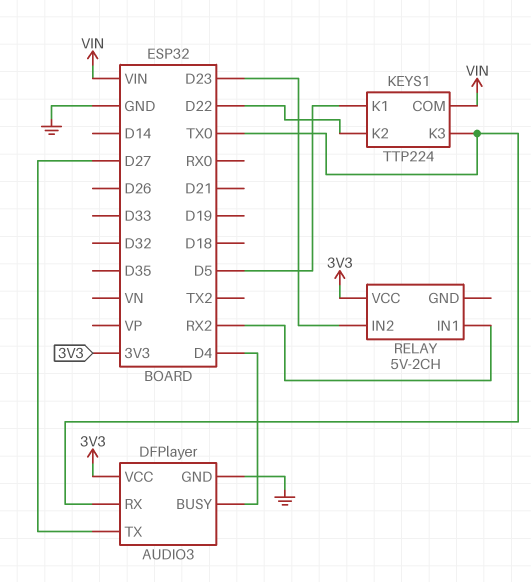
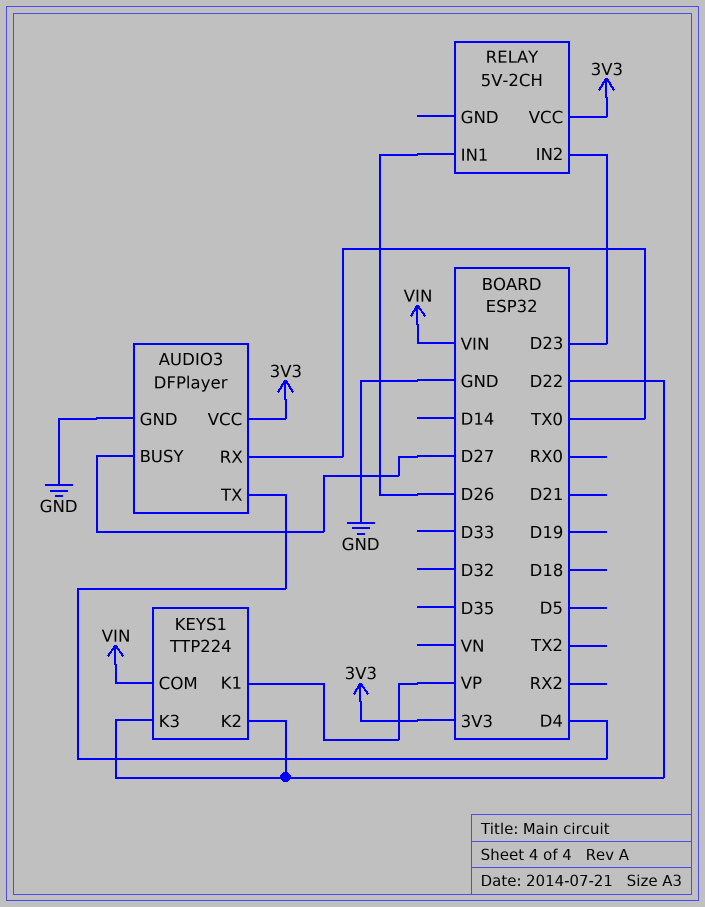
AUDIO3 pin BUSY: D4 -> D27
AUDIO3 pin TX: D27 -> D4
KEYS1 pin K1: D5 -> VP
KEYS1 pin K3: TX0 -> D22
RELAY pin IN1: RX2 -> D26

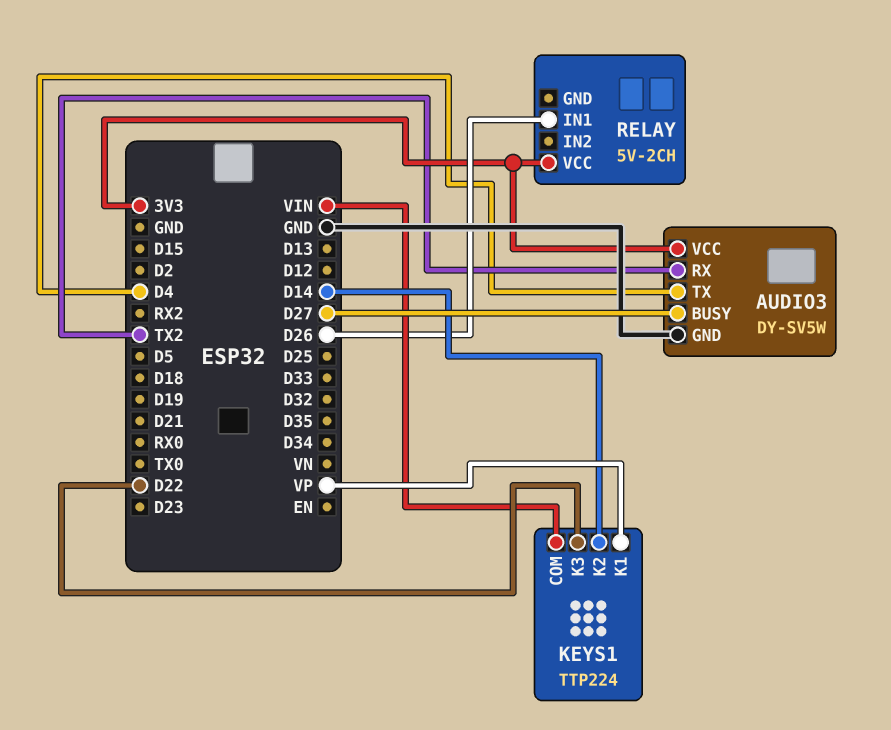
AUDIO3: DFPlayer -> DY-SV5W
AUDIO3 pin RX: TX0 -> TX2
KEYS1 pin K2: D22 -> D14
RELAY pin IN2: D23 -> none

